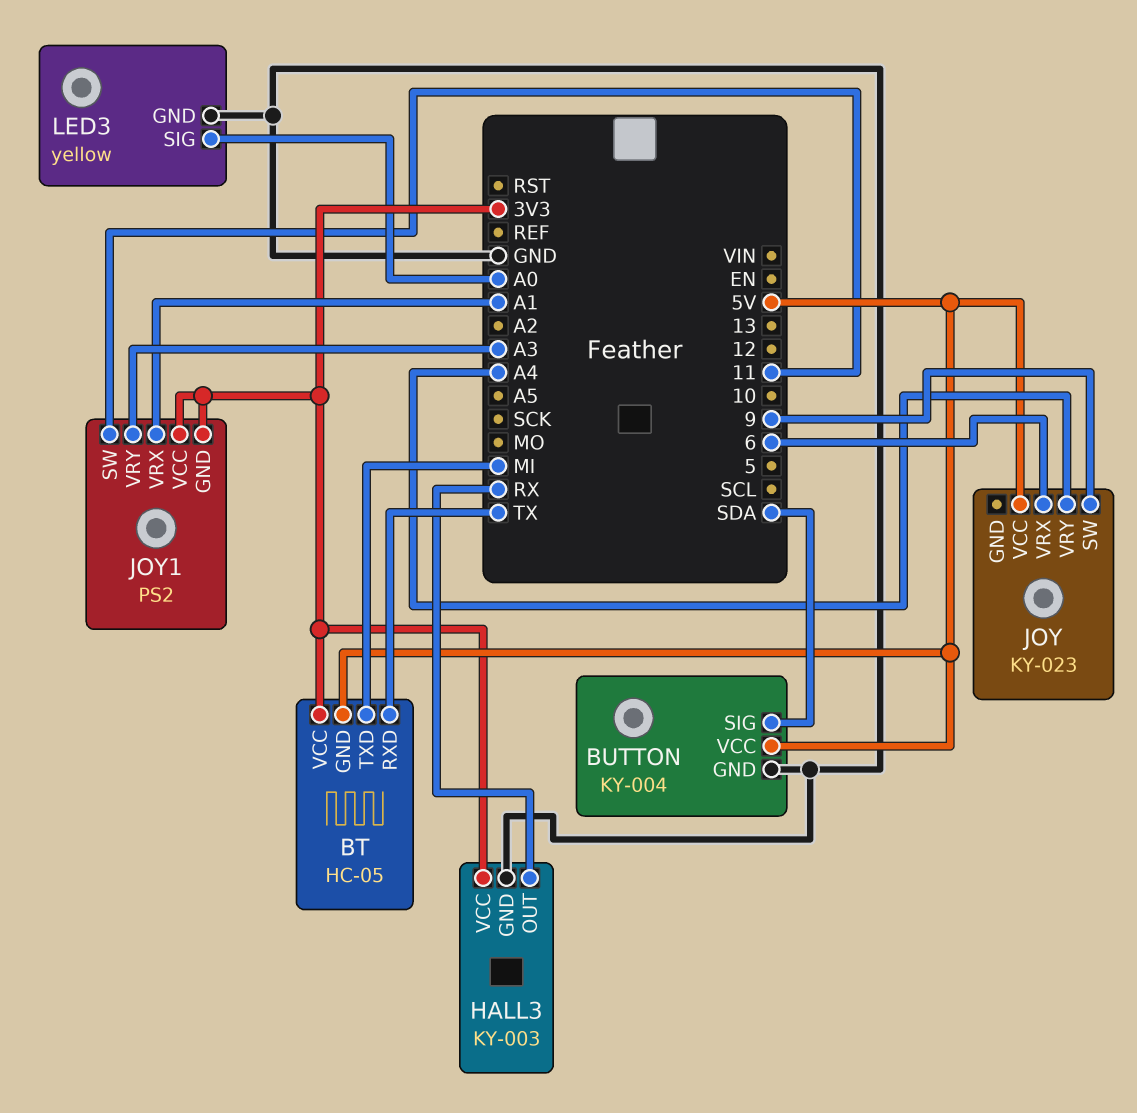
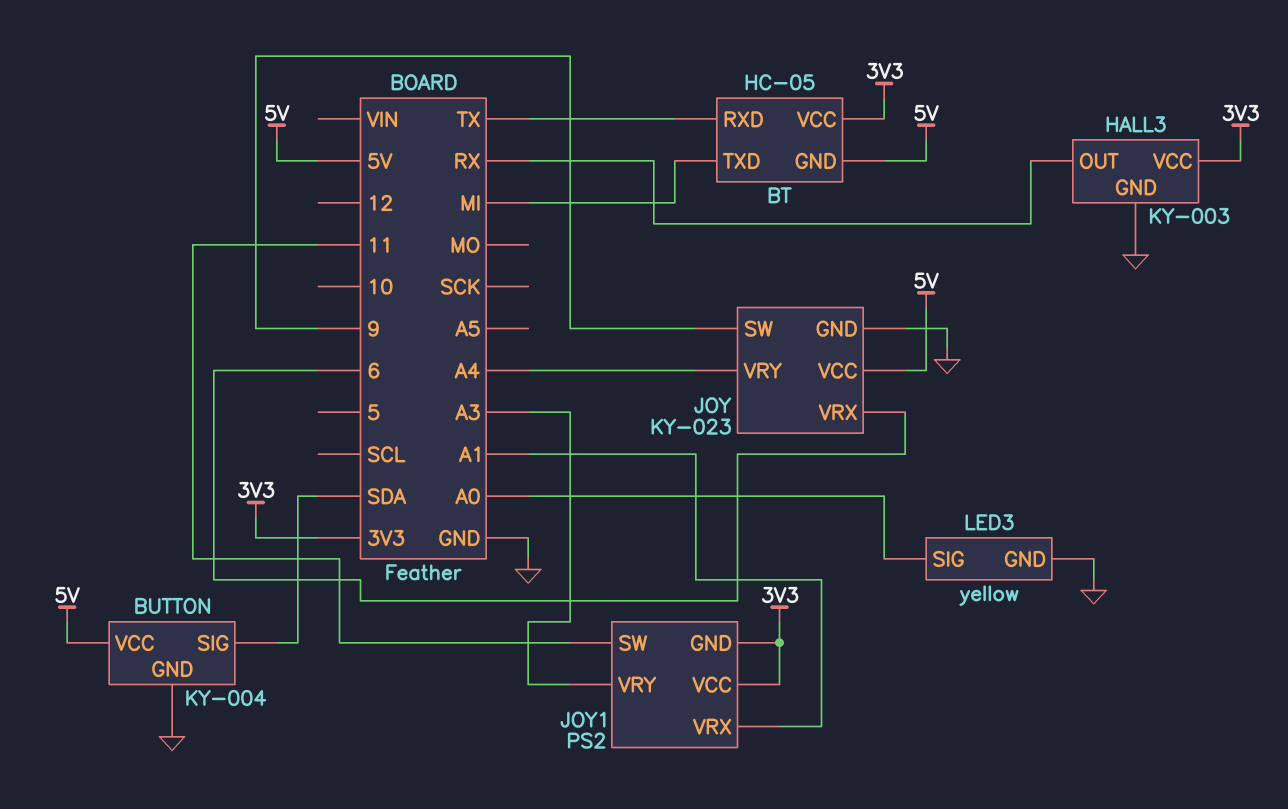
JOY pin GND: none -> GND

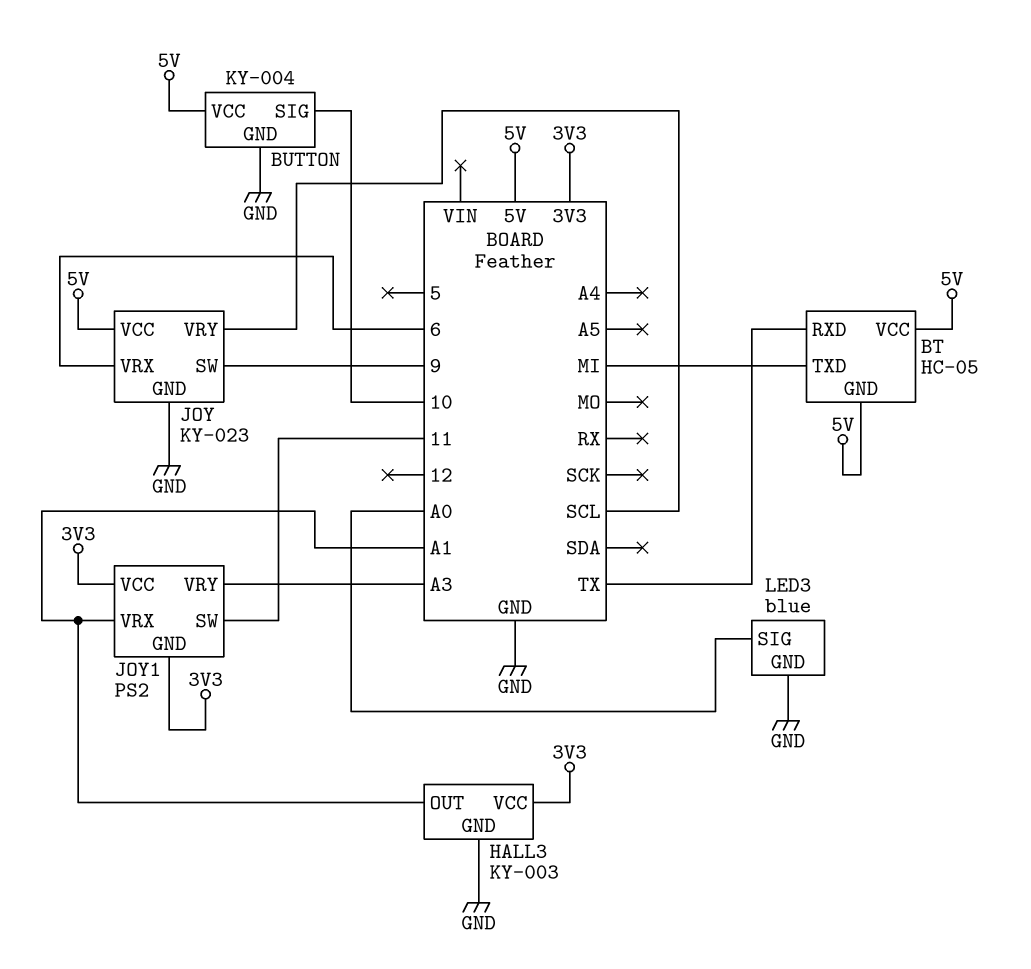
BT pin VCC: 3V3 -> 5V
BUTTON pin SIG: SDA -> 10
HALL3 pin OUT: RX -> A1
JOY pin VRY: A4 -> SCL
LED3: yellow -> blue

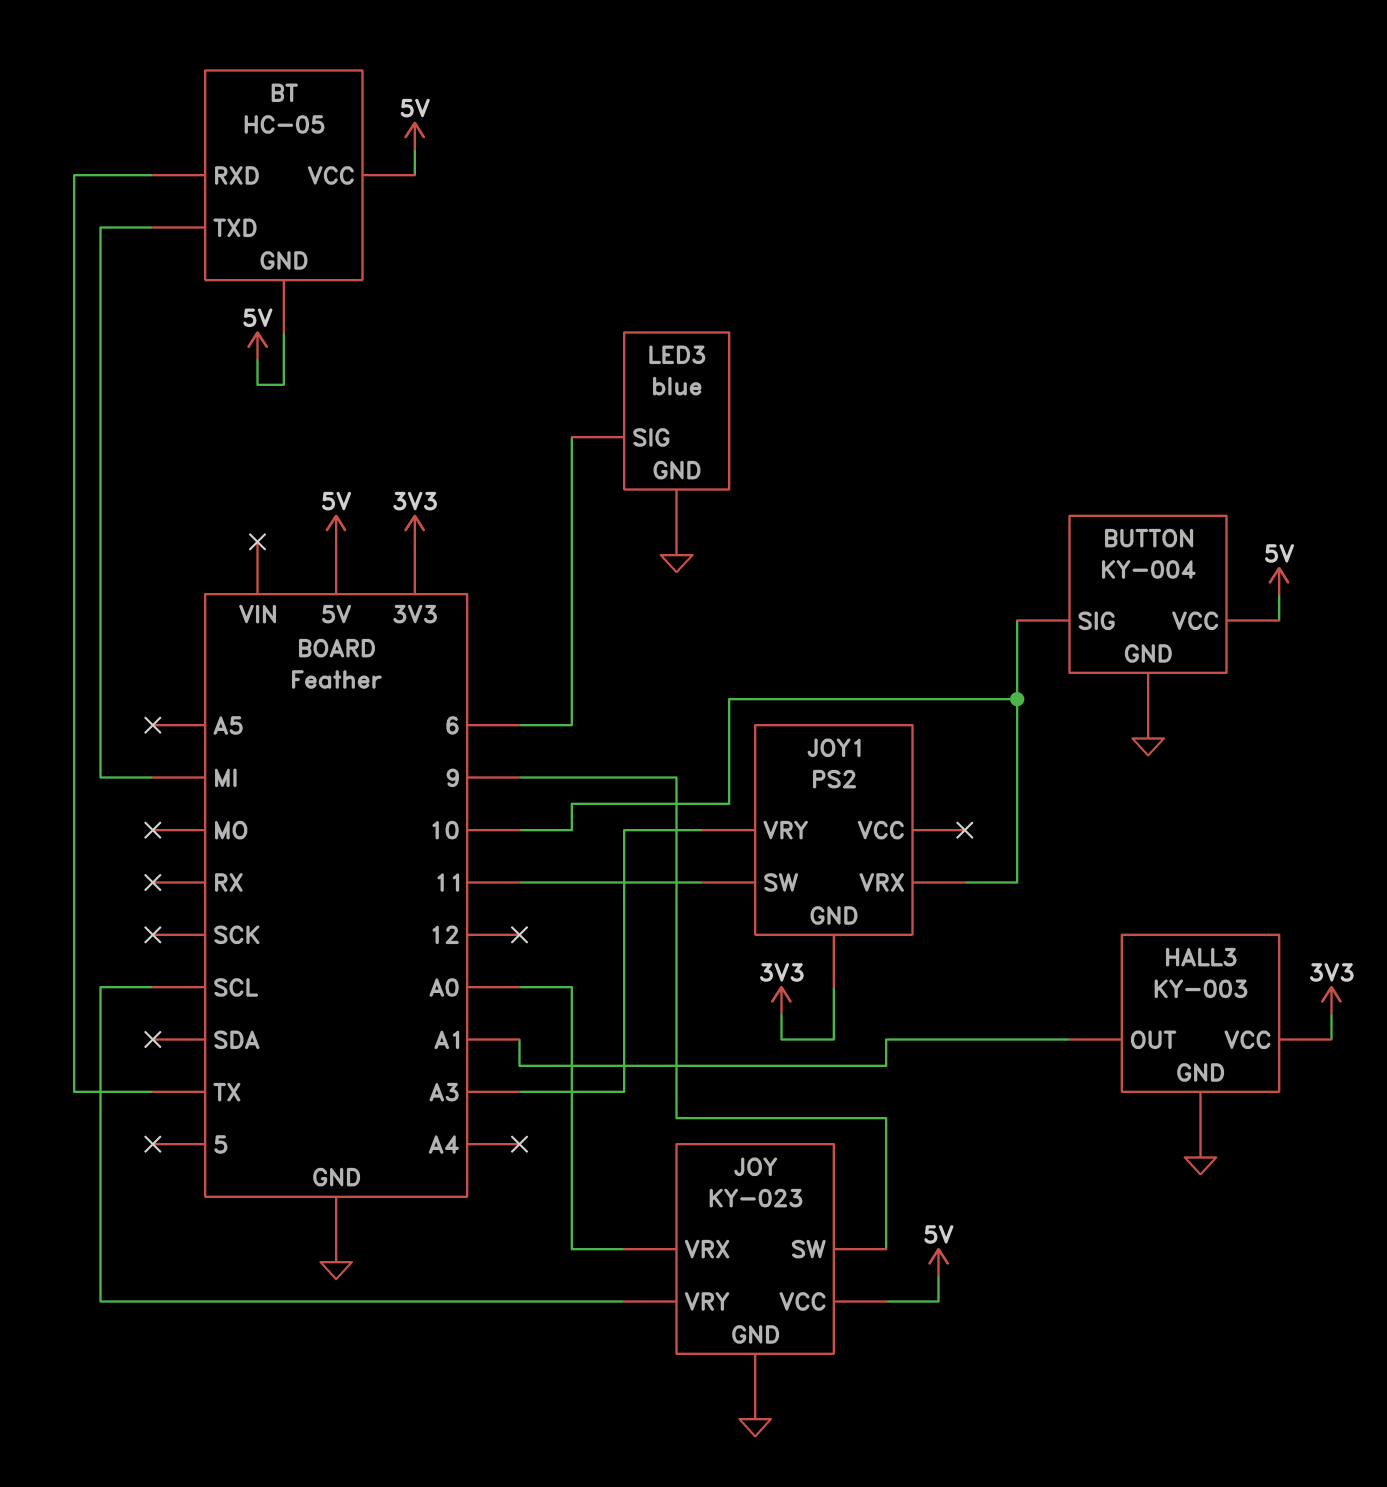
JOY pin VRX: 6 -> A0
JOY1 pin VCC: 3V3 -> none
JOY1 pin VRX: A1 -> 10
LED3 pin SIG: A0 -> 6

